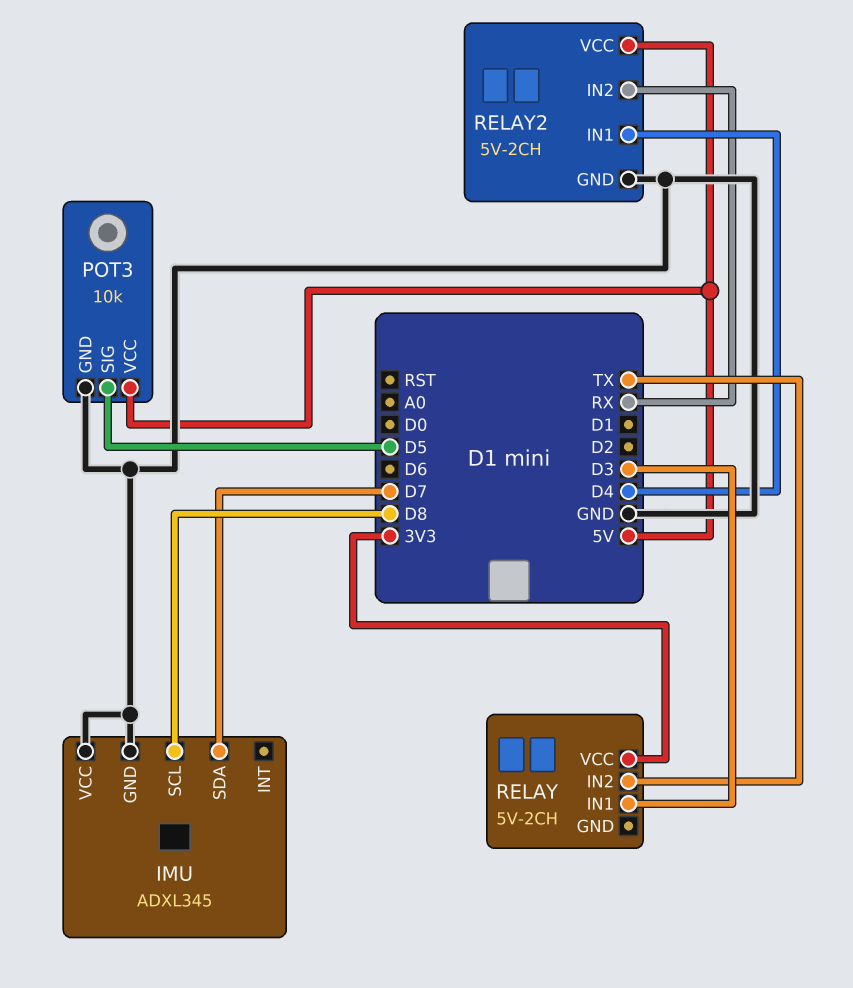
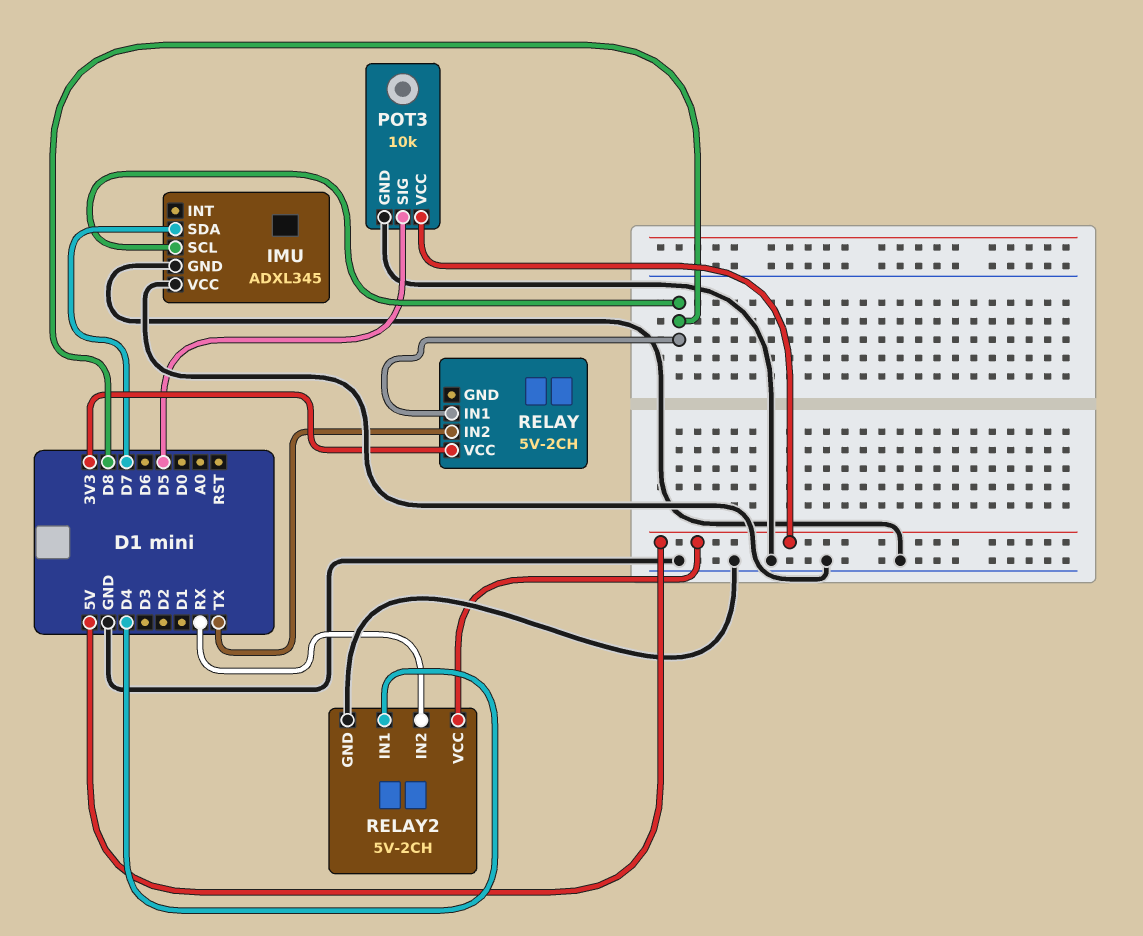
RELAY pin IN1: D3 -> D8

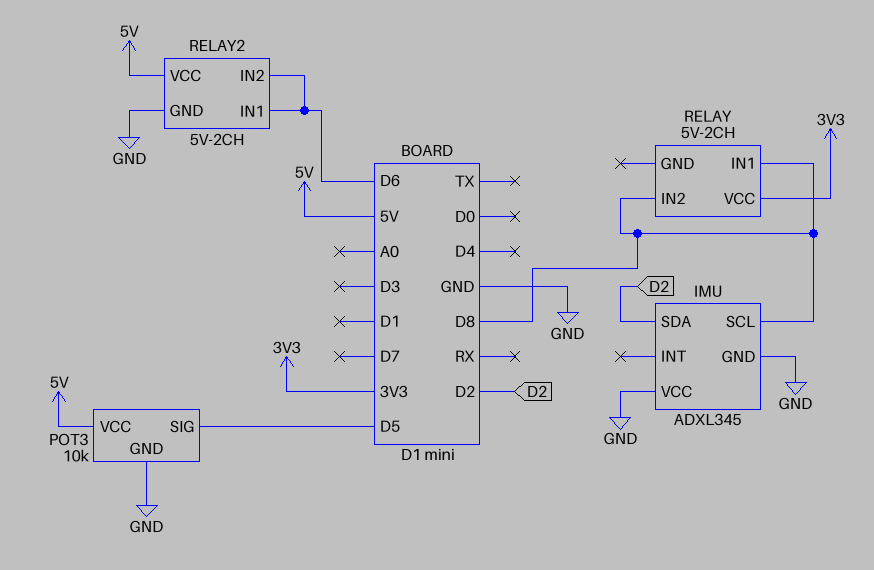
IMU pin SDA: D7 -> D2
RELAY pin IN2: TX -> D8
RELAY2 pin IN1: D4 -> D6
RELAY2 pin IN2: RX -> D6

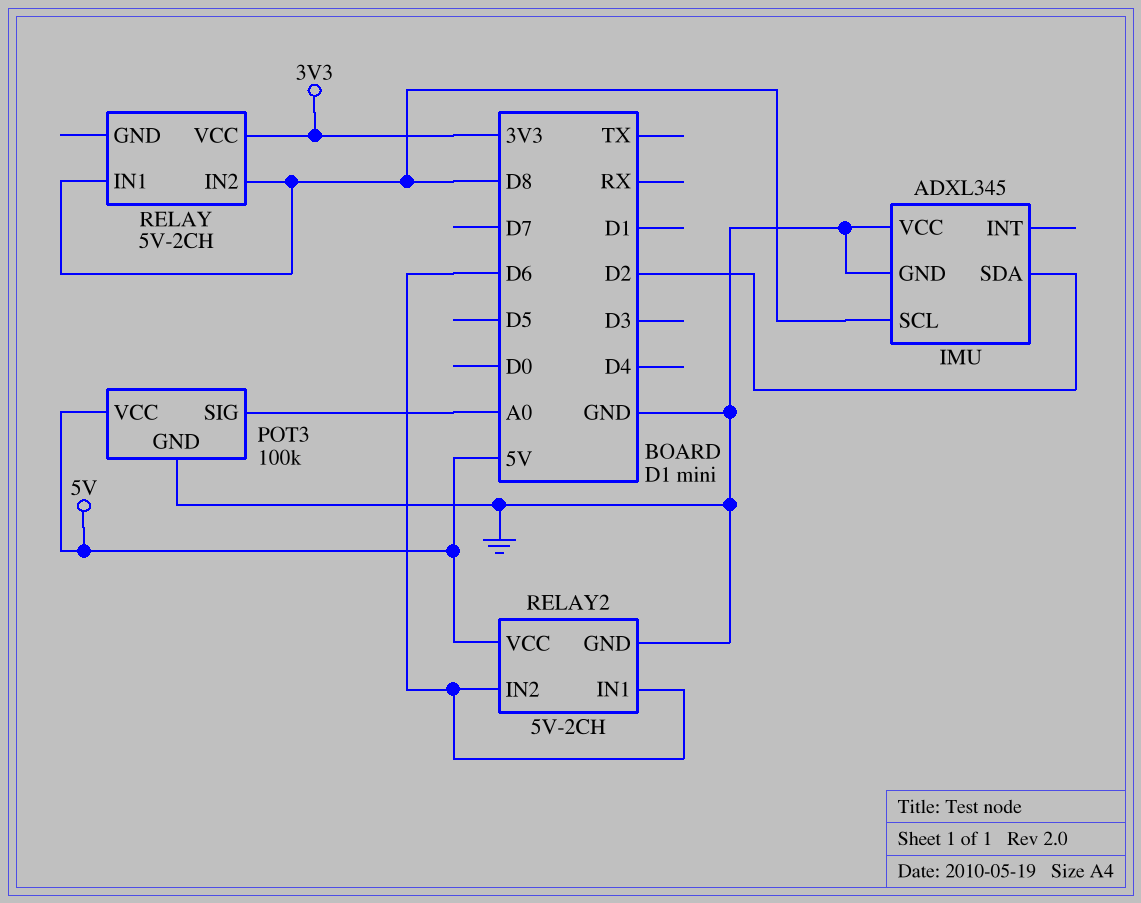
POT3: 10k -> 100k
POT3 pin SIG: D5 -> A0

